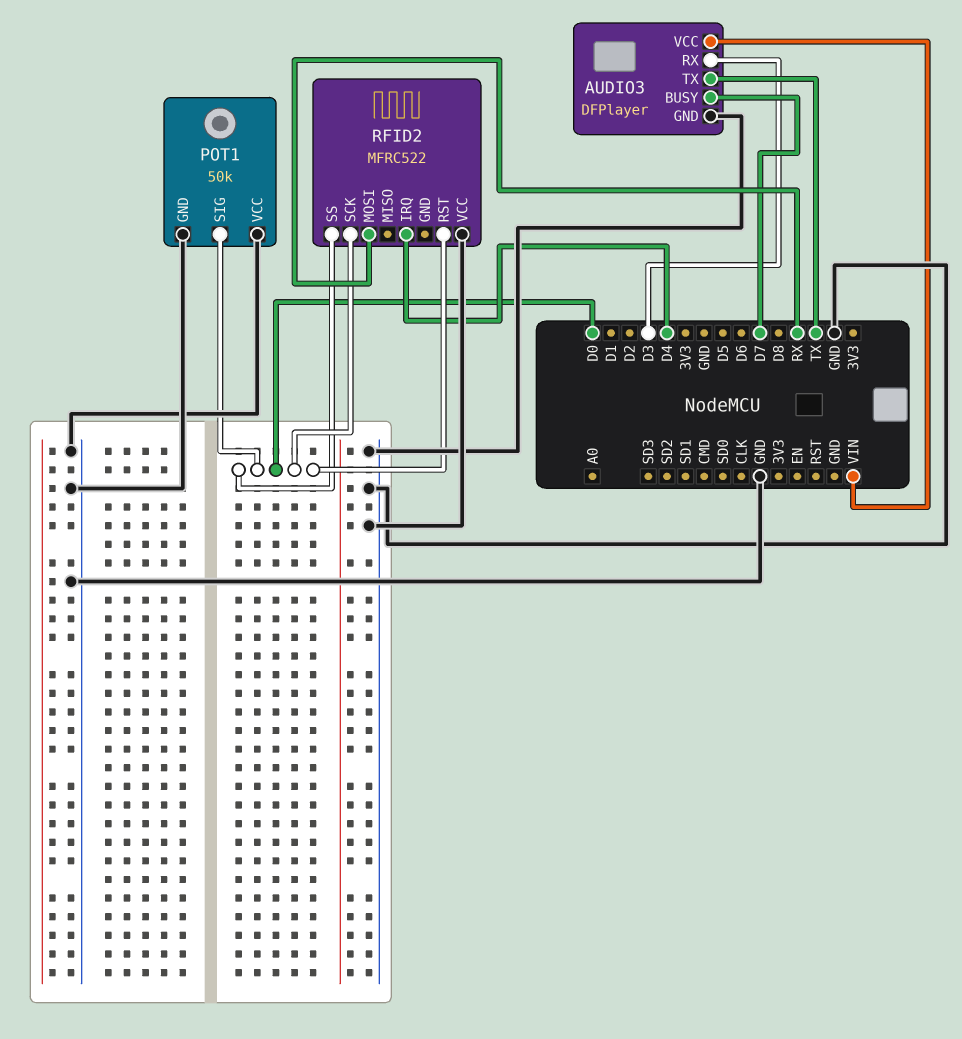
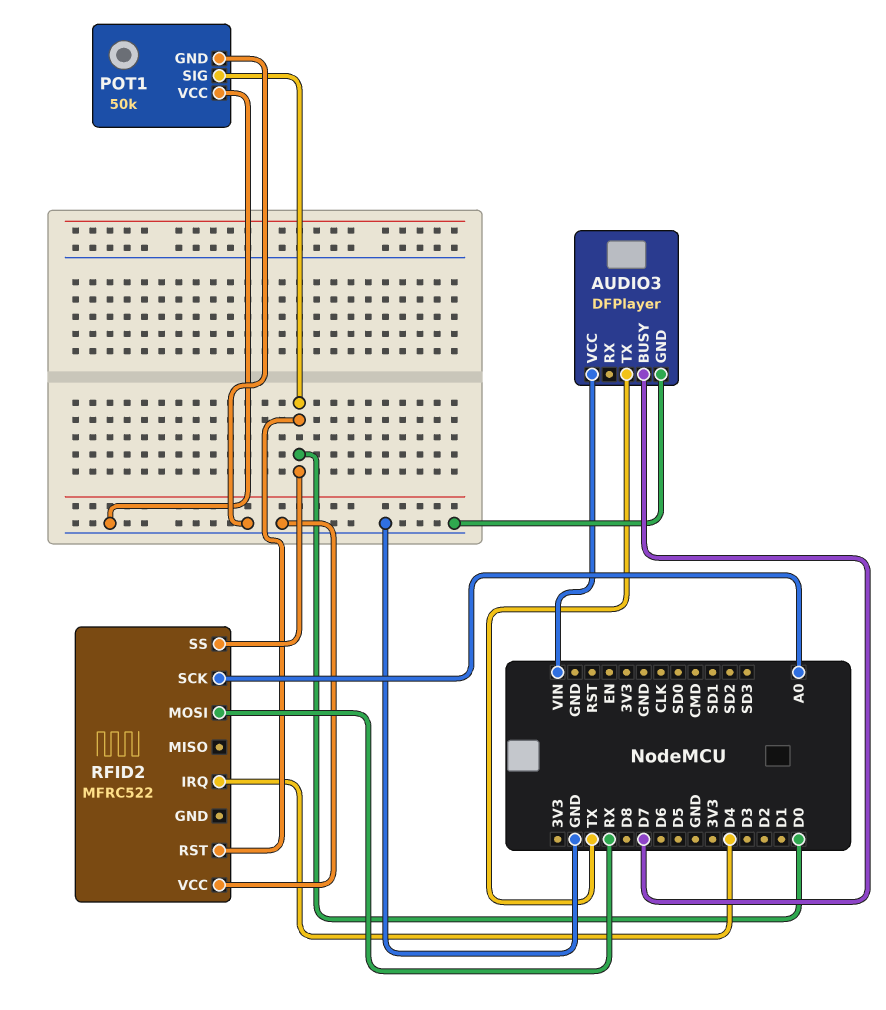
AUDIO3 pin RX: D3 -> none
RFID2 pin SCK: D0 -> A0

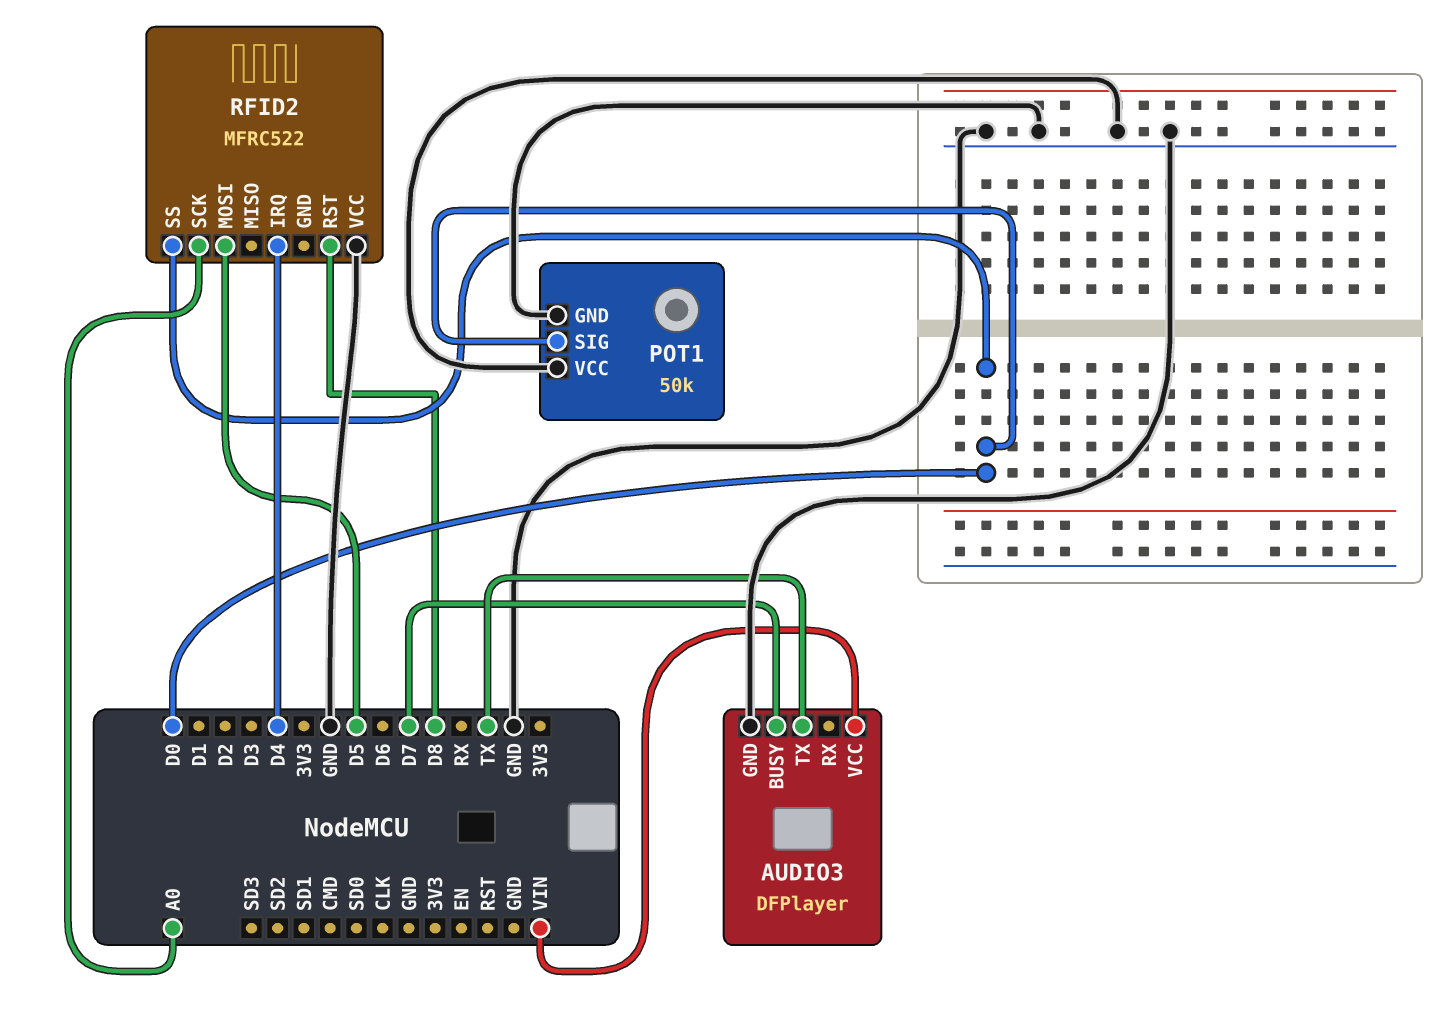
RFID2 pin MOSI: RX -> D5
RFID2 pin RST: D0 -> D8

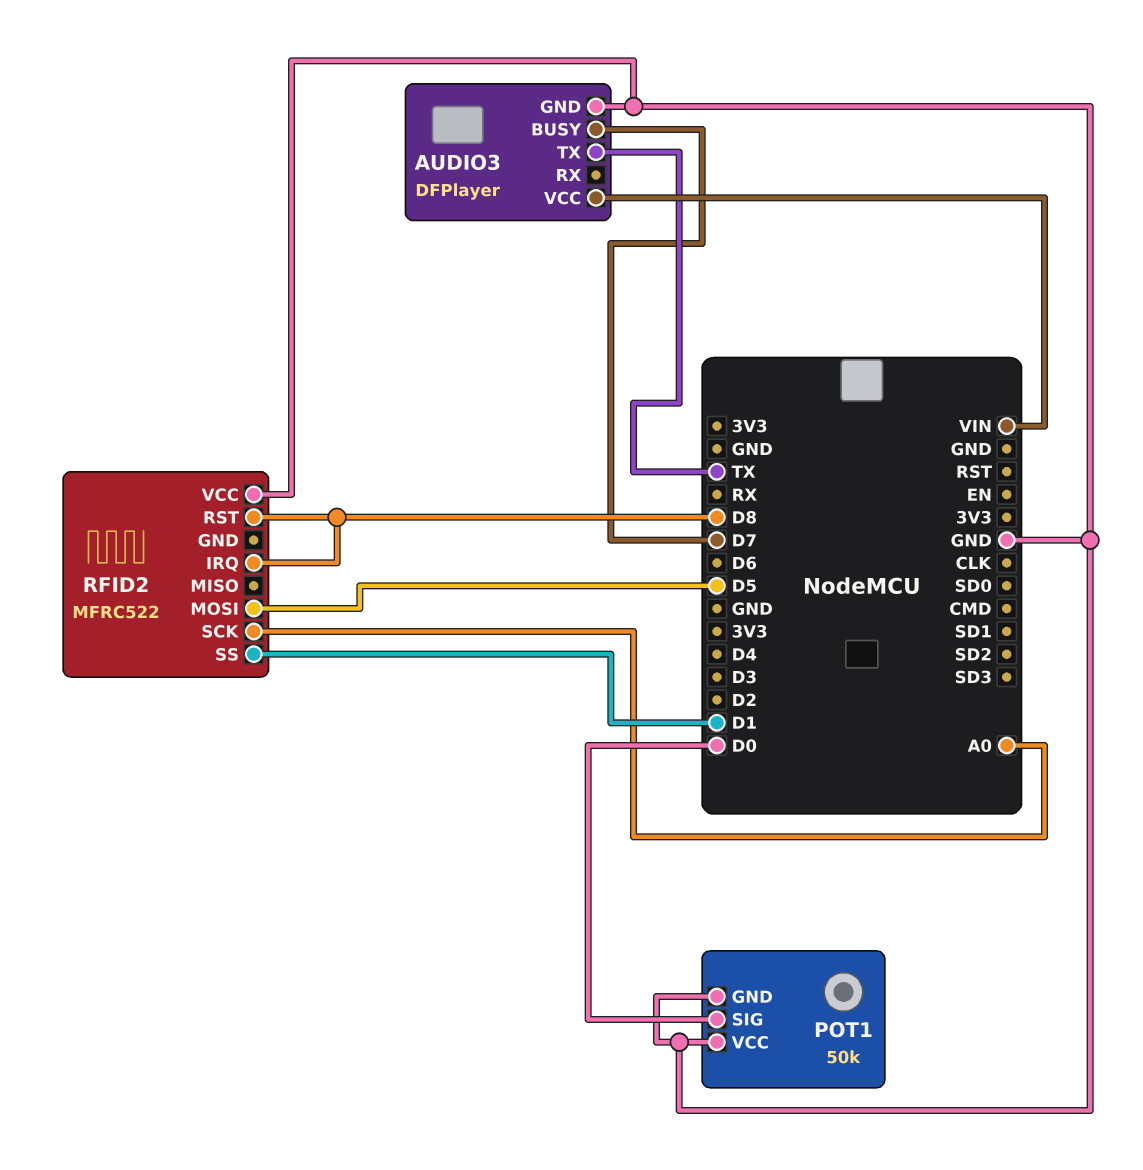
RFID2 pin IRQ: D4 -> D8
RFID2 pin SS: D0 -> D1

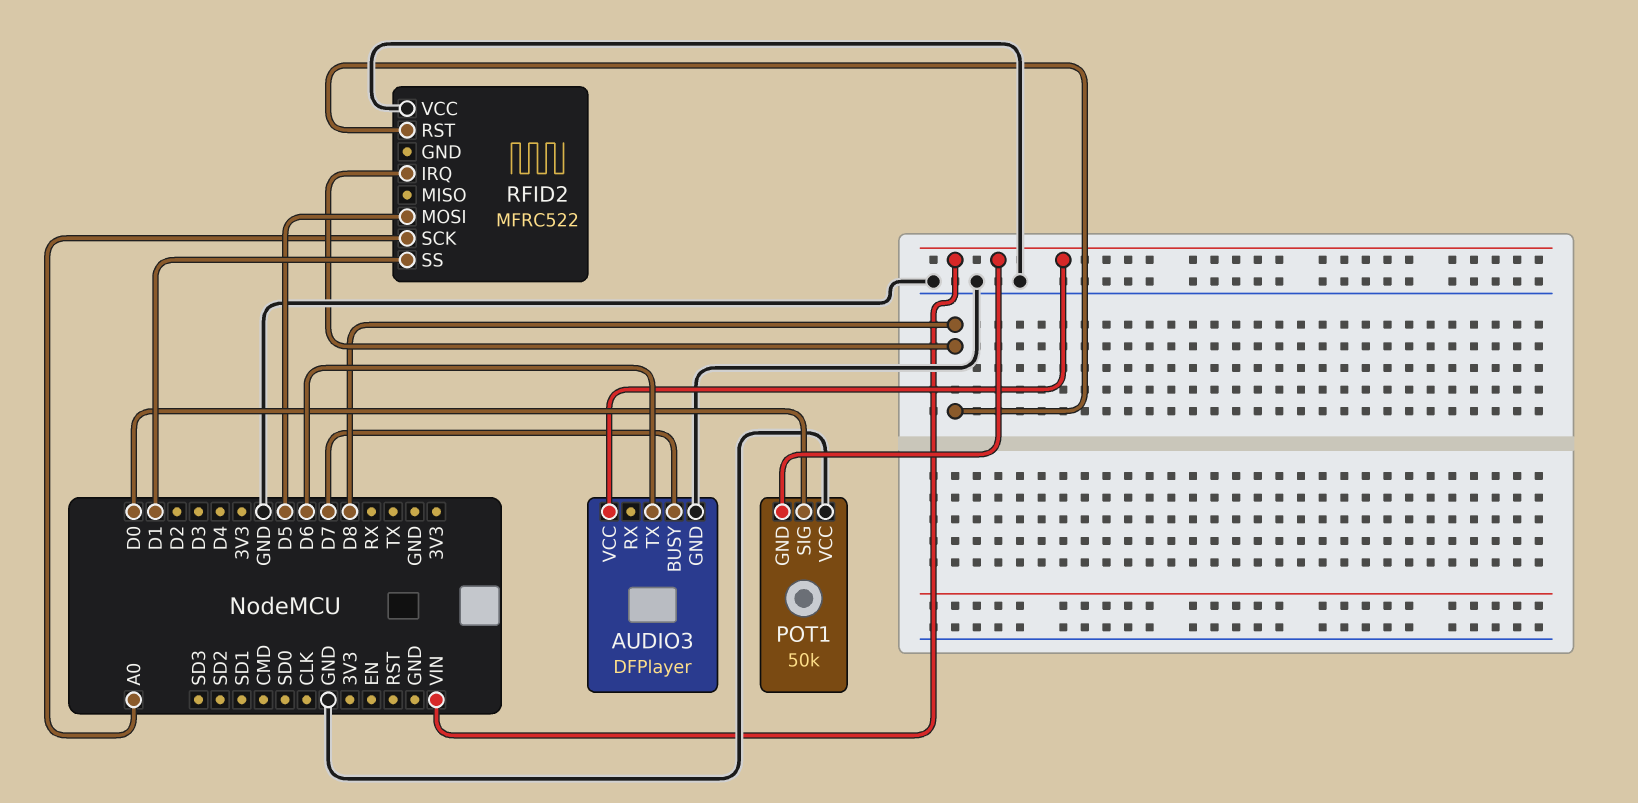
AUDIO3 pin TX: TX -> D6
POT1 pin GND: GND -> VIN

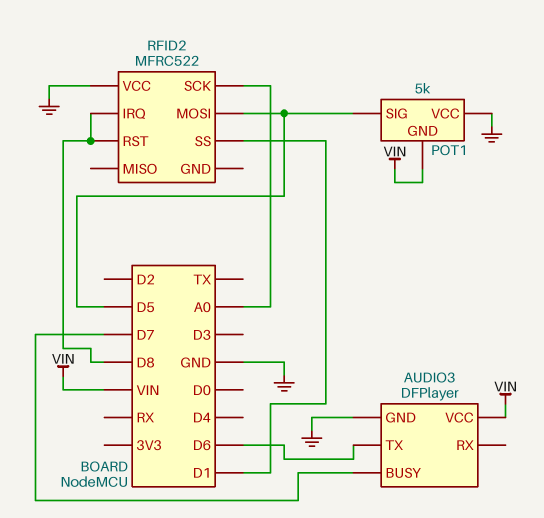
POT1: 50k -> 5k
POT1 pin SIG: D0 -> D5

